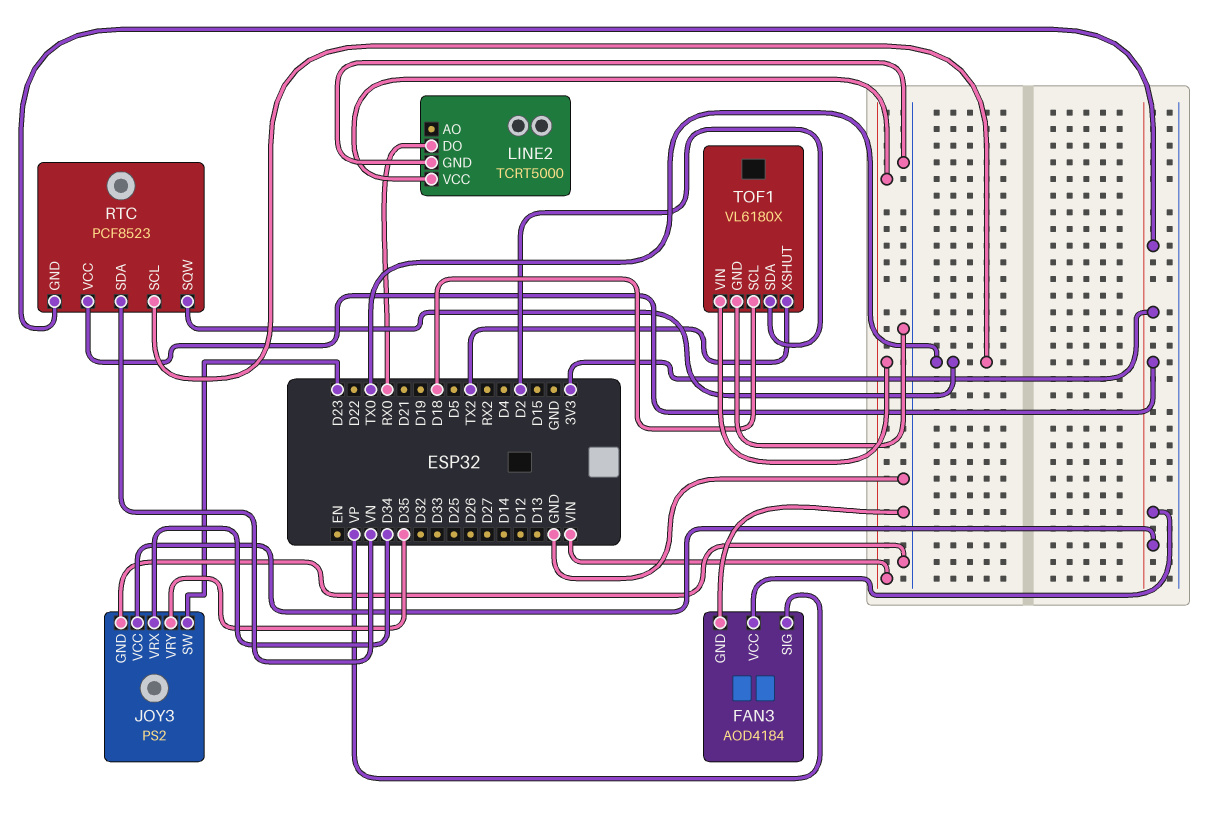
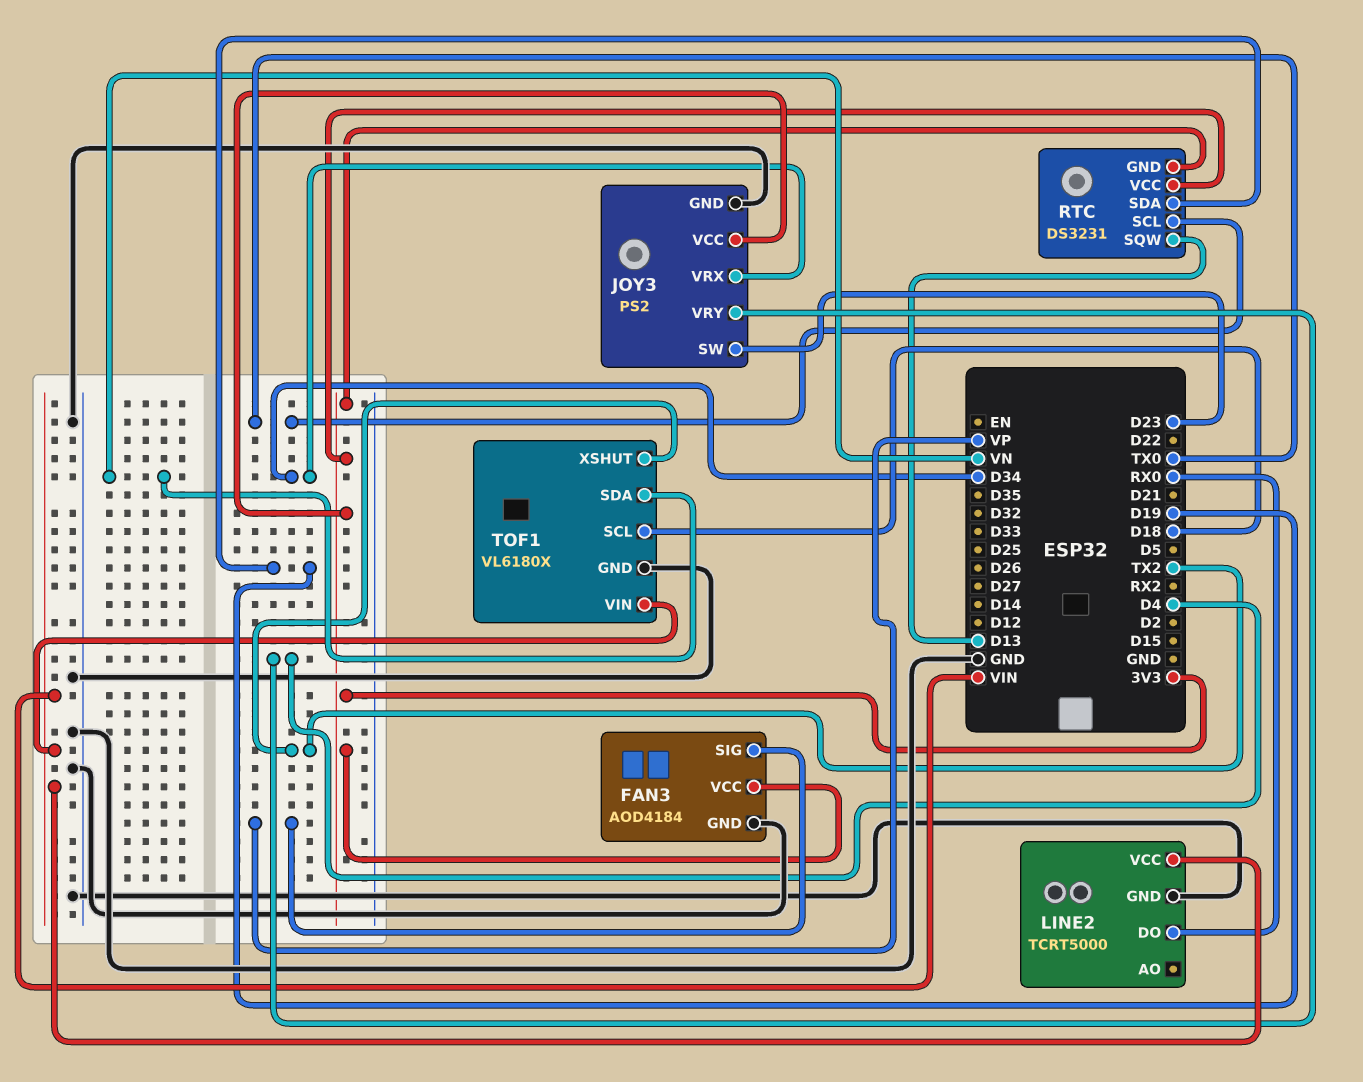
JOY3 pin VRY: D35 -> D4
RTC: PCF8523 -> DS3231
RTC pin SDA: VN -> D19
RTC pin SQW: TX0 -> D13
TOF1 pin SDA: D2 -> VN

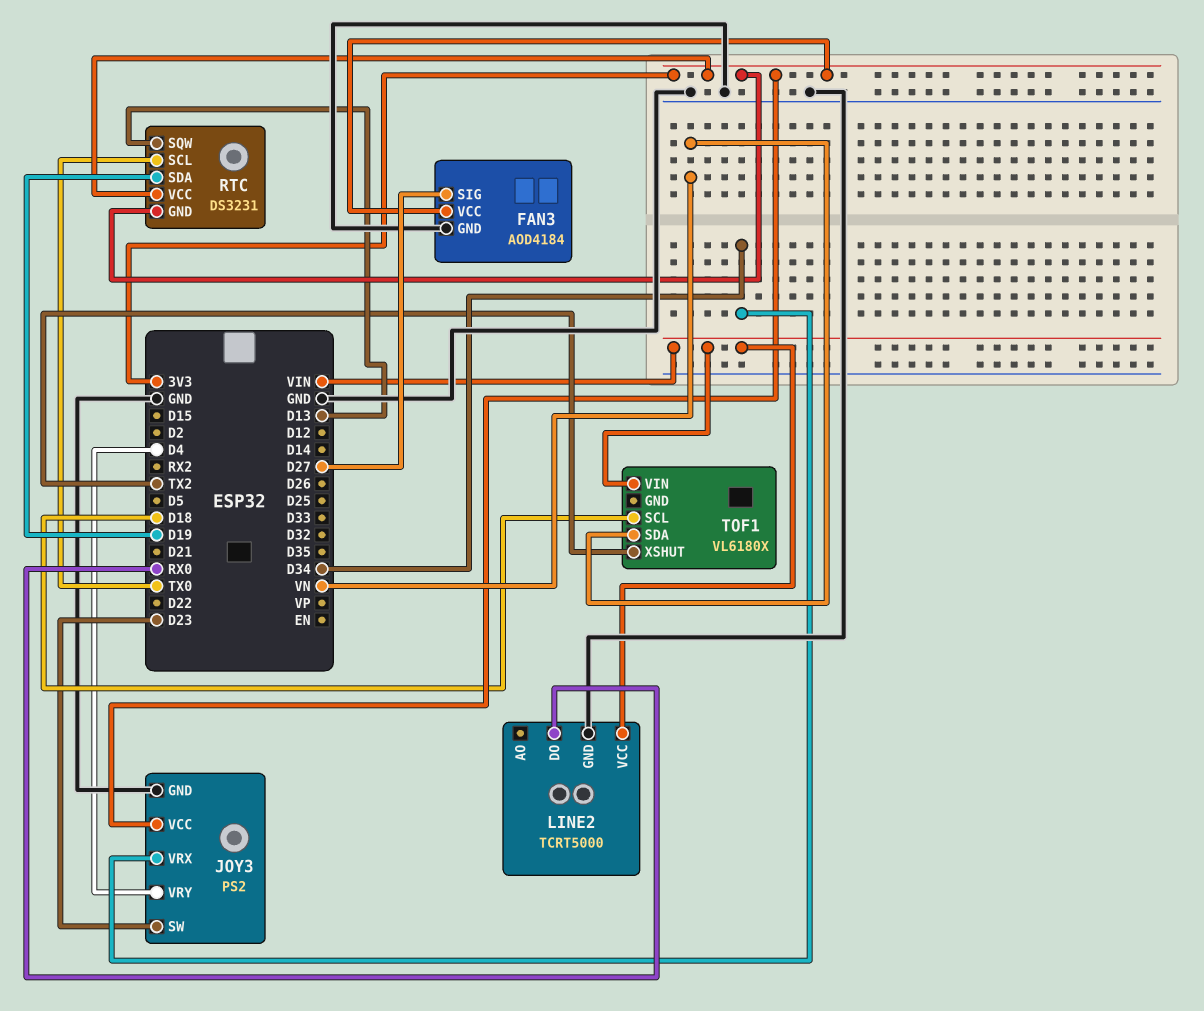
FAN3 pin SIG: VP -> D27
TOF1 pin GND: GND -> none

